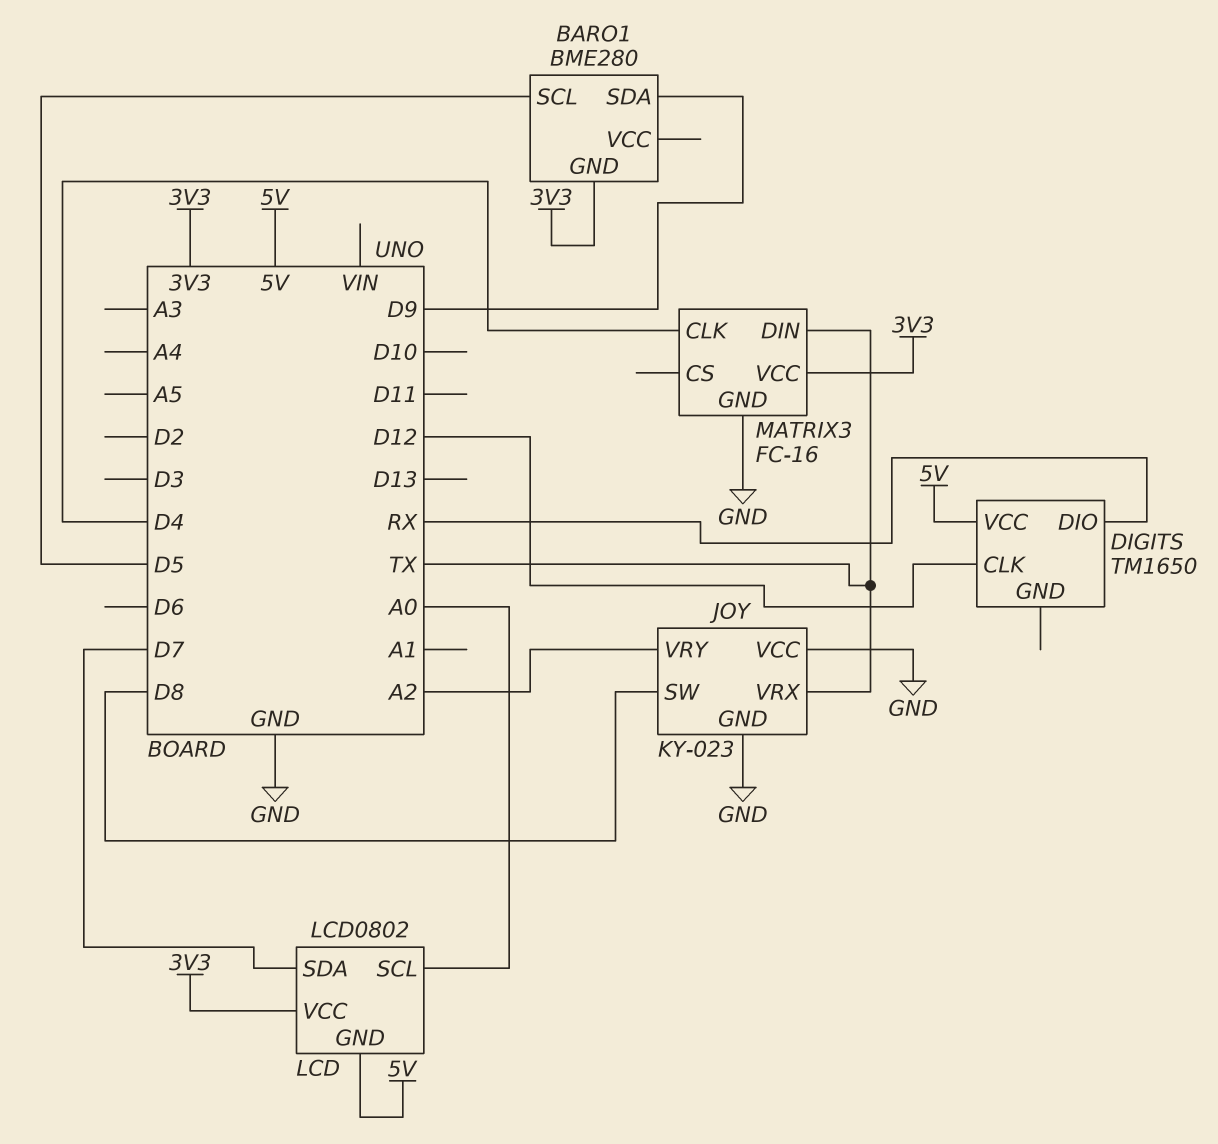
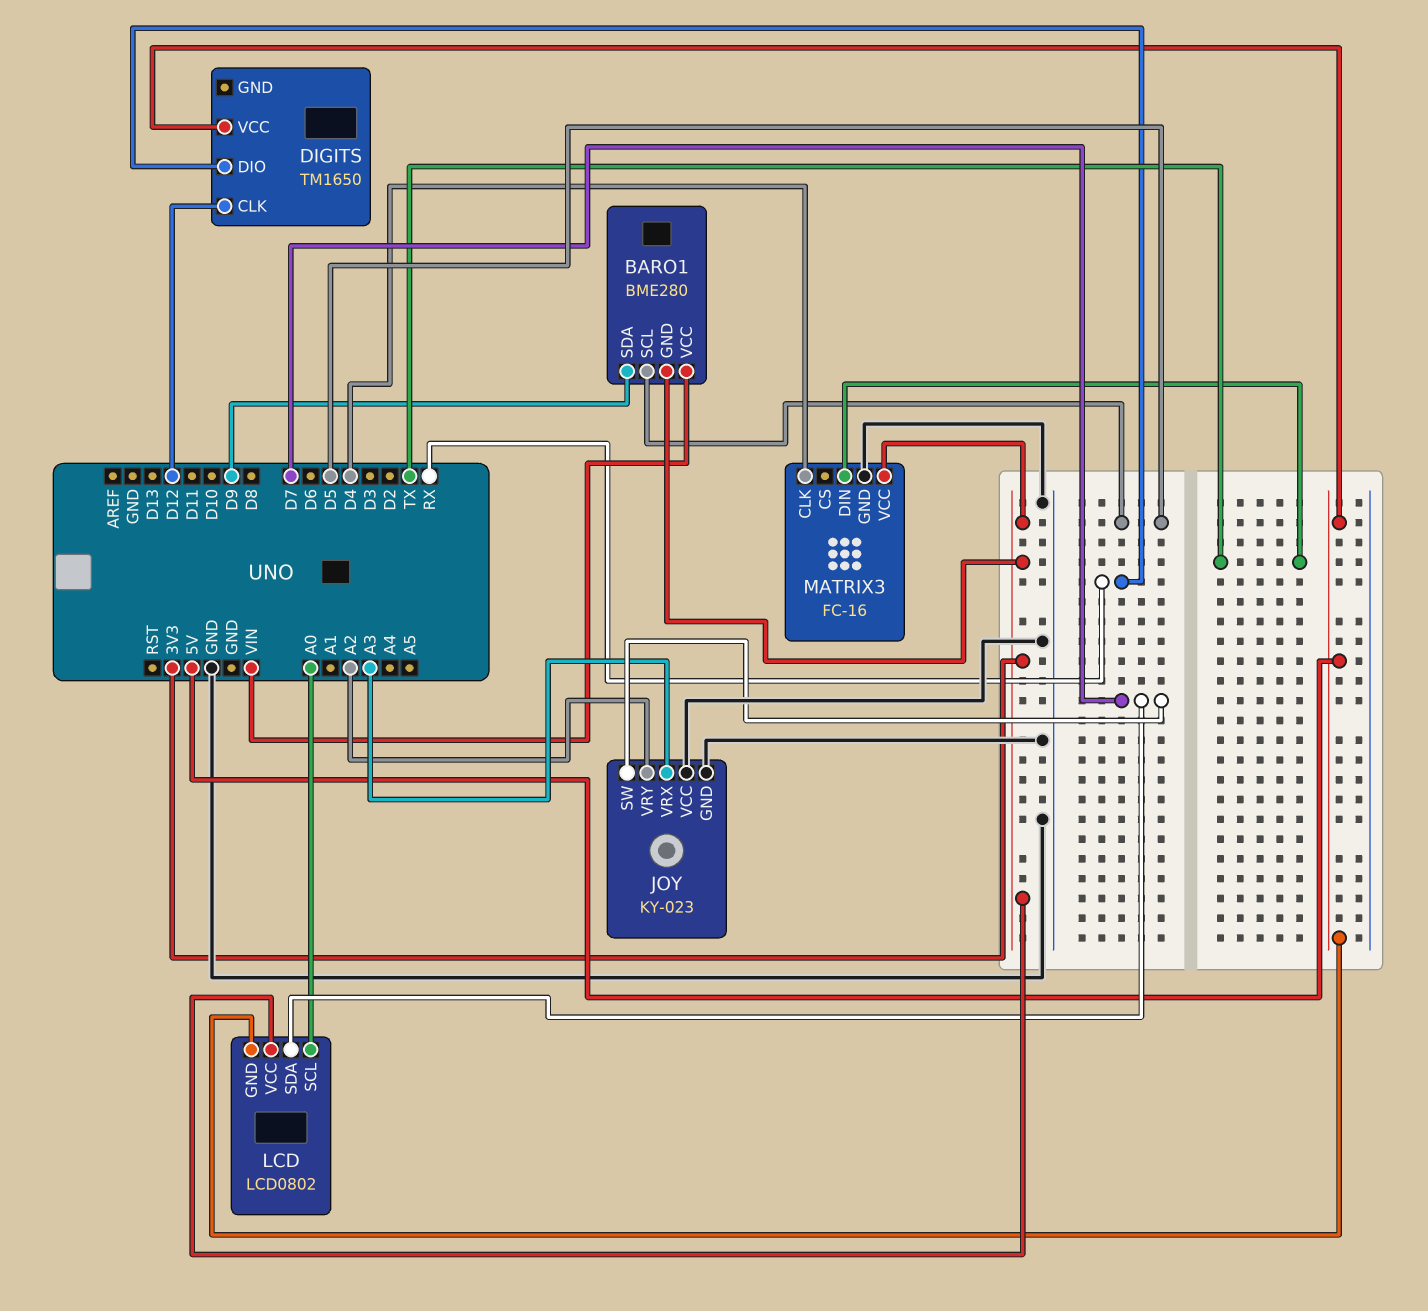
BARO1 pin VCC: none -> VIN
JOY pin SW: D8 -> D7
JOY pin VRX: TX -> A3

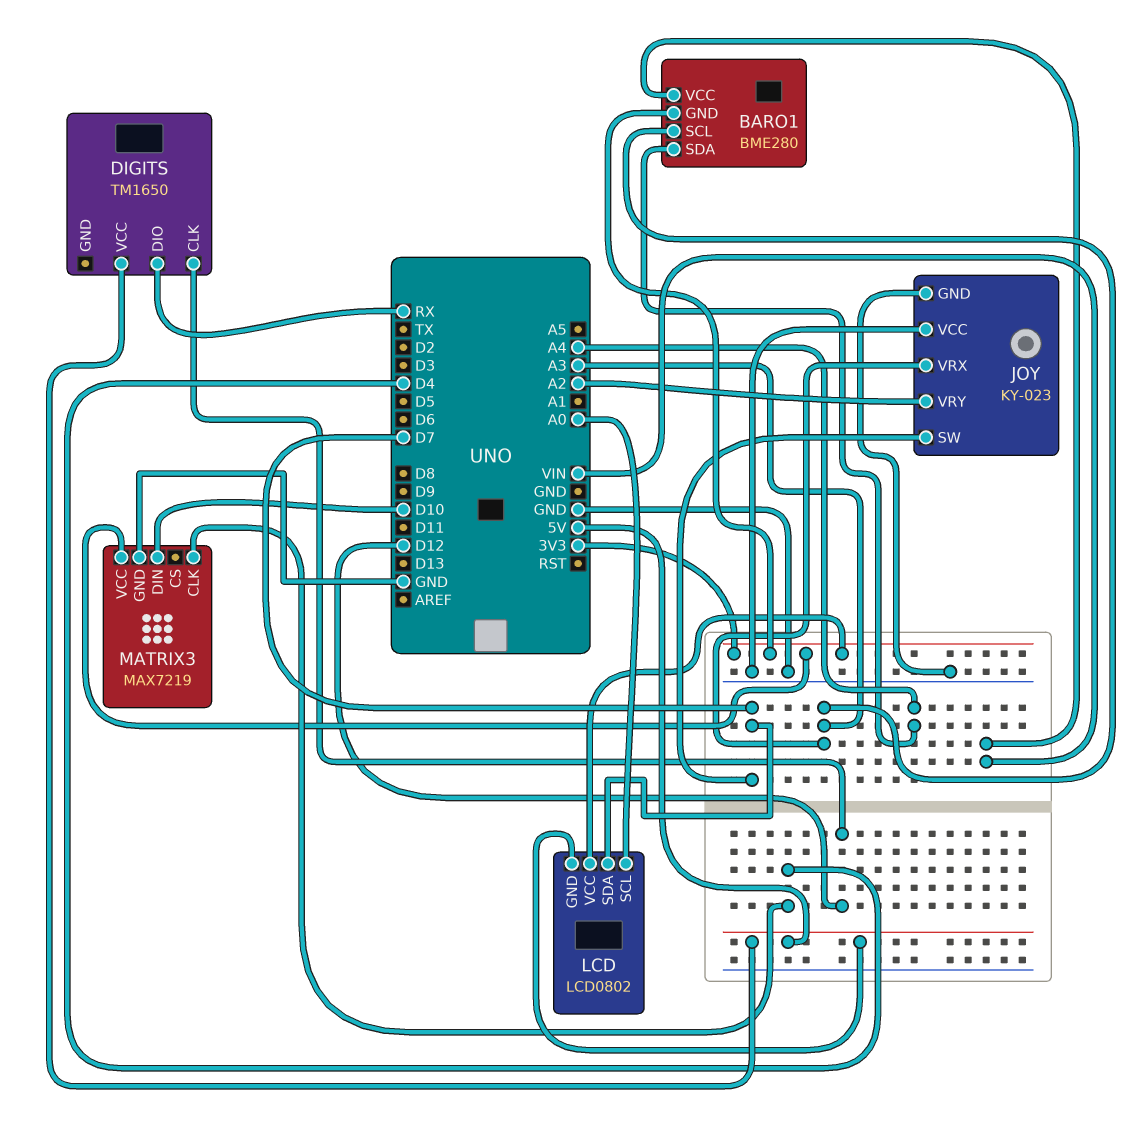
BARO1 pin SCL: D5 -> A3
BARO1 pin SDA: D9 -> A4
MATRIX3: FC-16 -> MAX7219
MATRIX3 pin DIN: TX -> D10

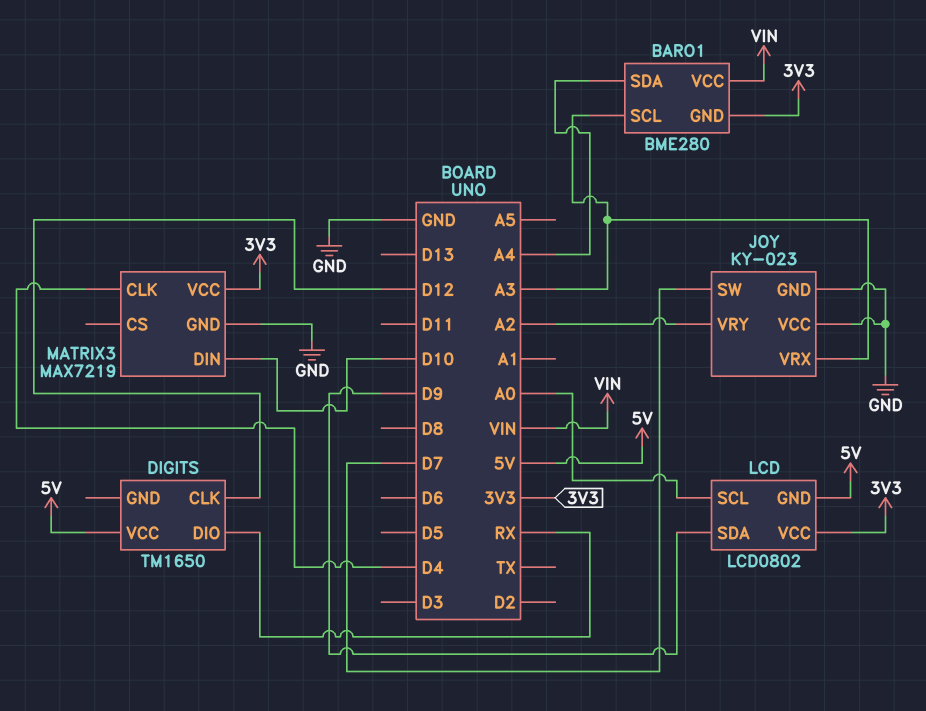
LCD pin SDA: D7 -> D9

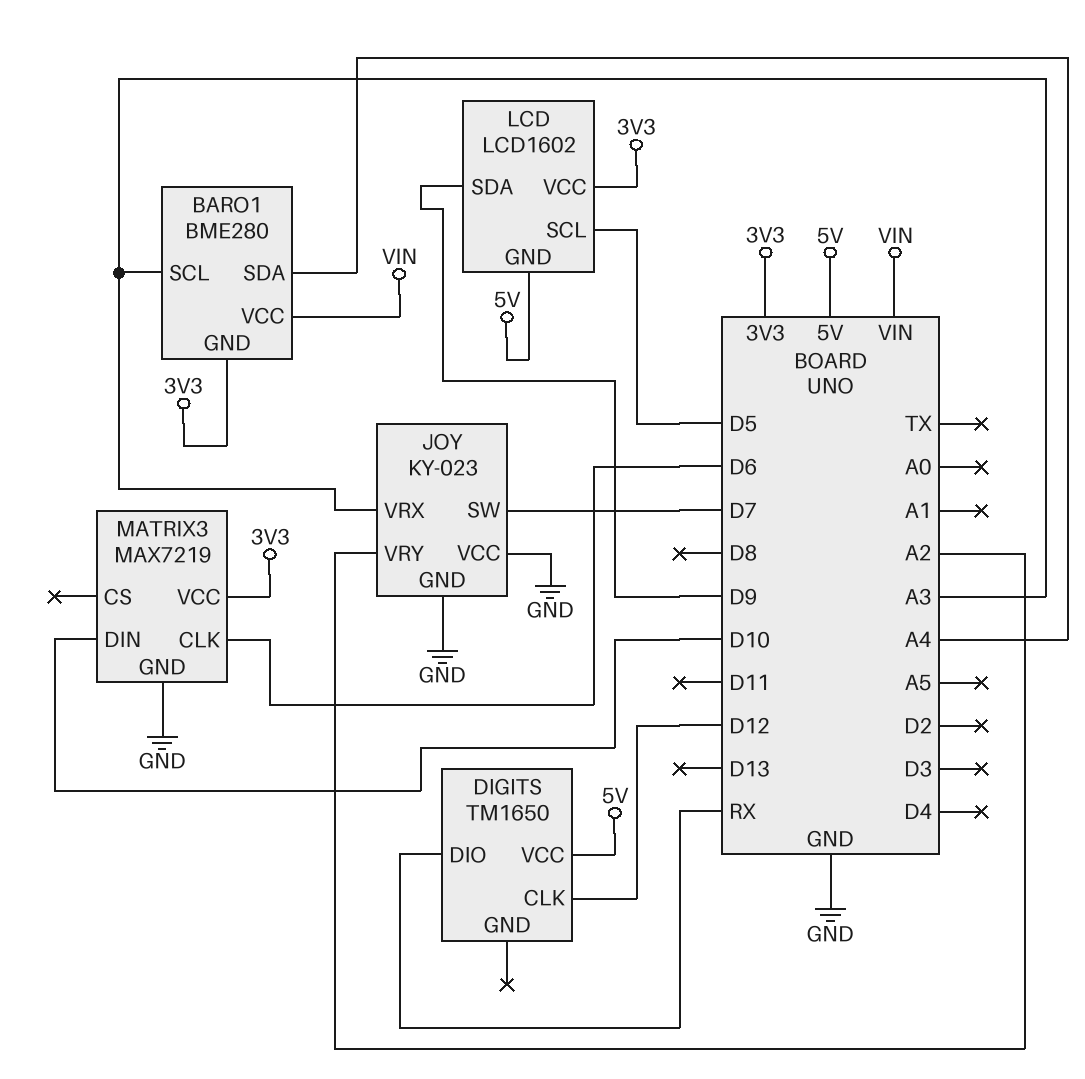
LCD: LCD0802 -> LCD1602
LCD pin SCL: A0 -> D5
MATRIX3 pin CLK: D4 -> D6

